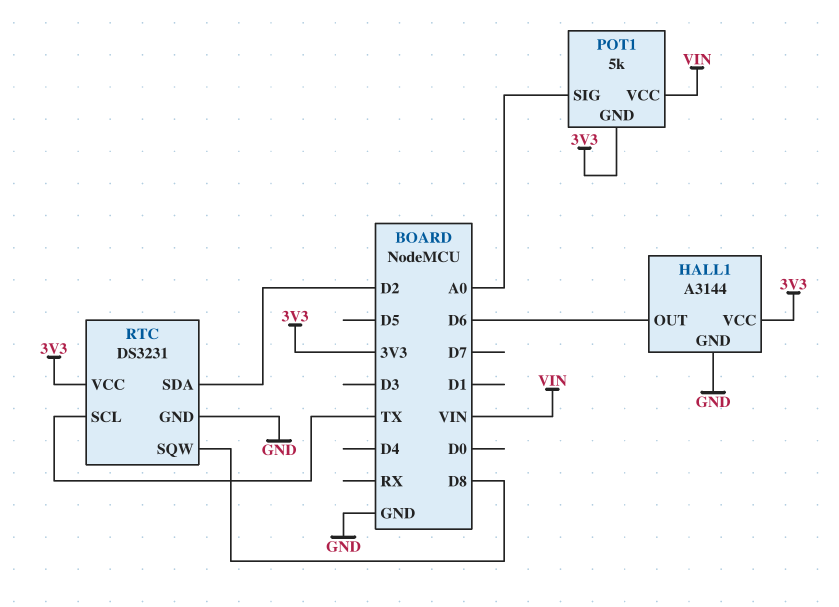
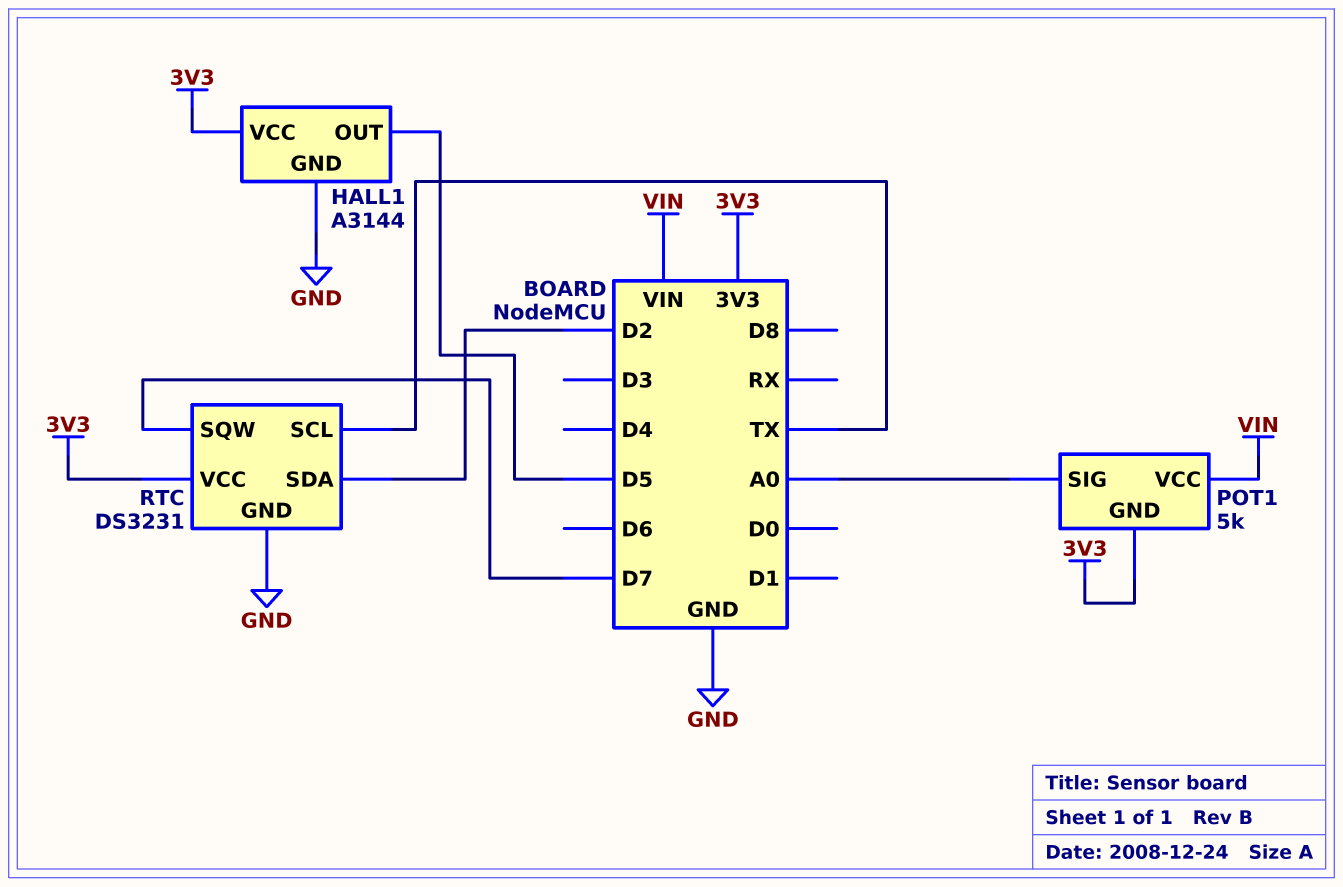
HALL1 pin OUT: D6 -> D5
RTC pin SQW: D8 -> D7

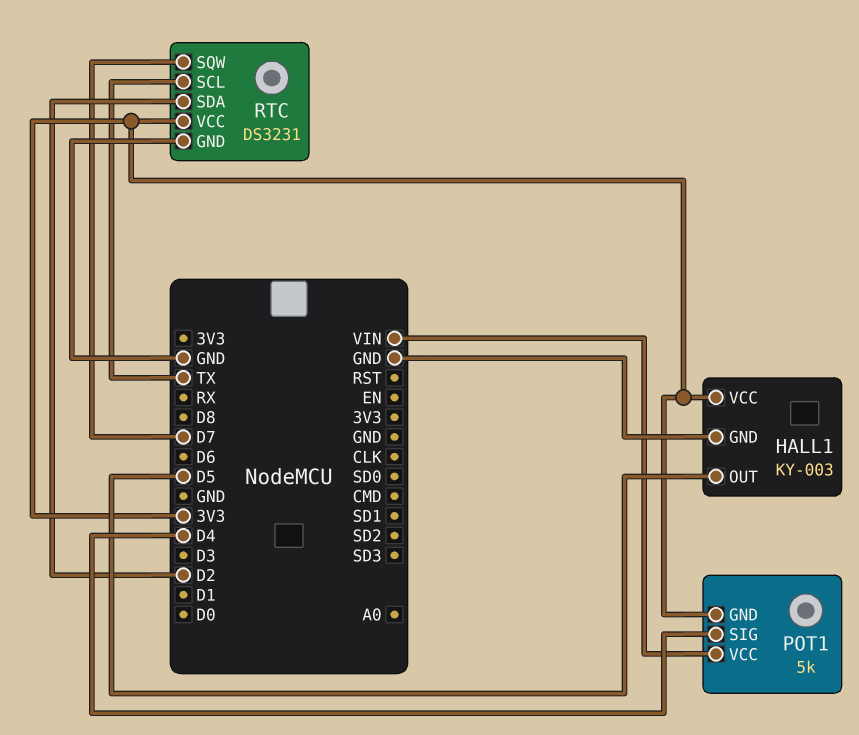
HALL1: A3144 -> KY-003
POT1 pin SIG: A0 -> D4

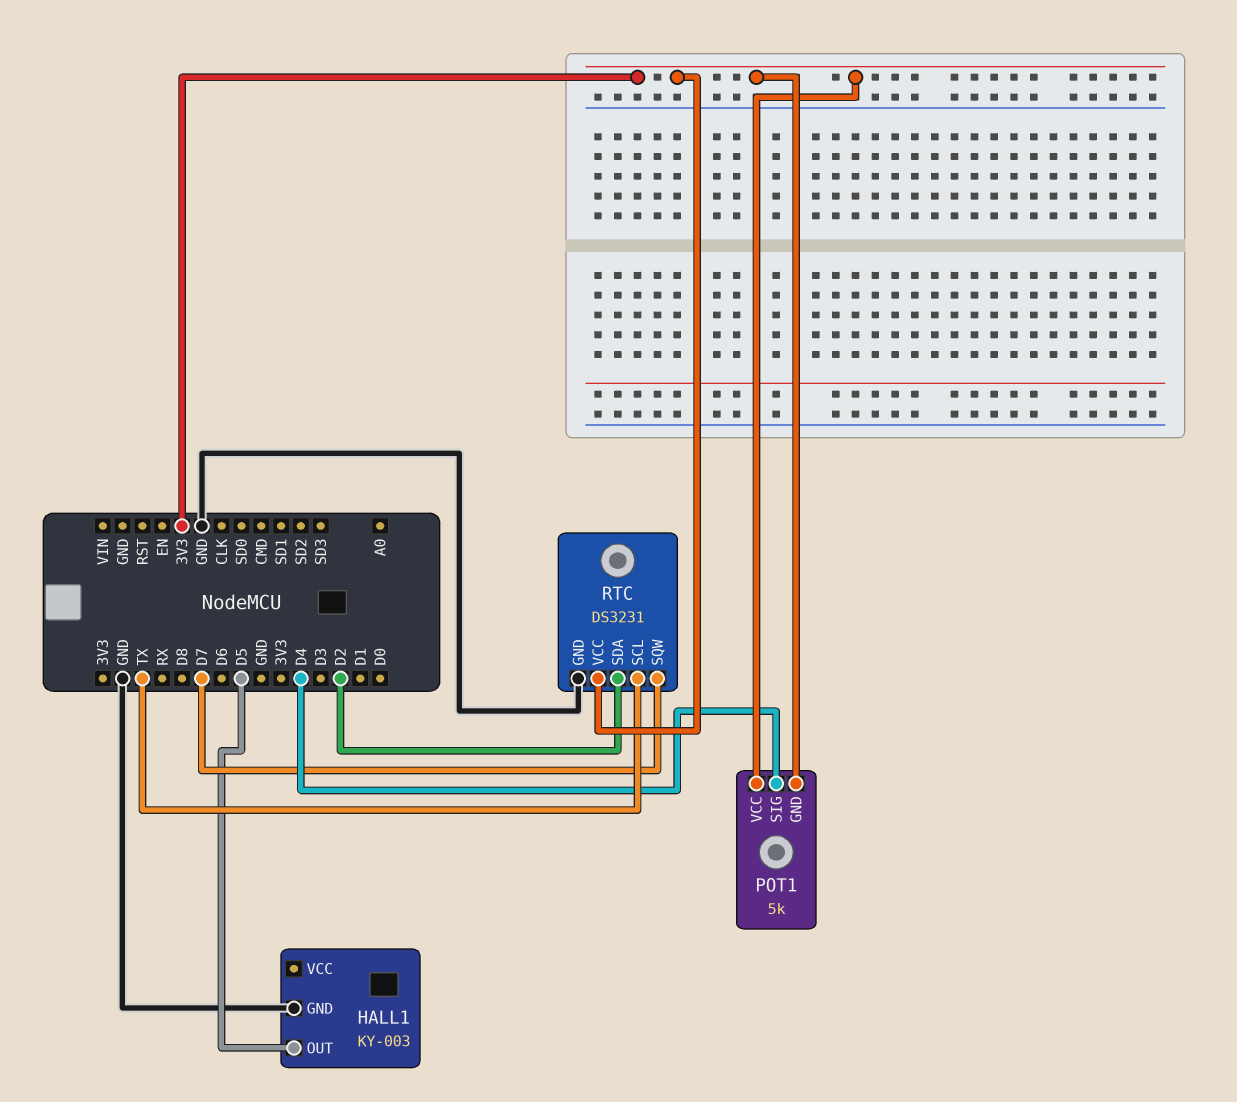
HALL1 pin VCC: 3V3 -> none
POT1 pin VCC: VIN -> 3V3

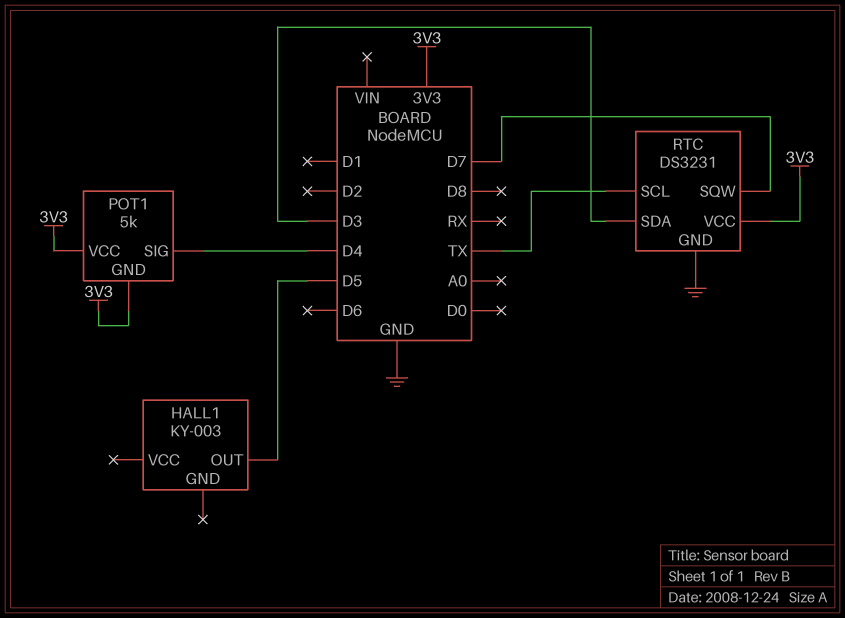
HALL1 pin GND: GND -> none
RTC pin SDA: D2 -> D3

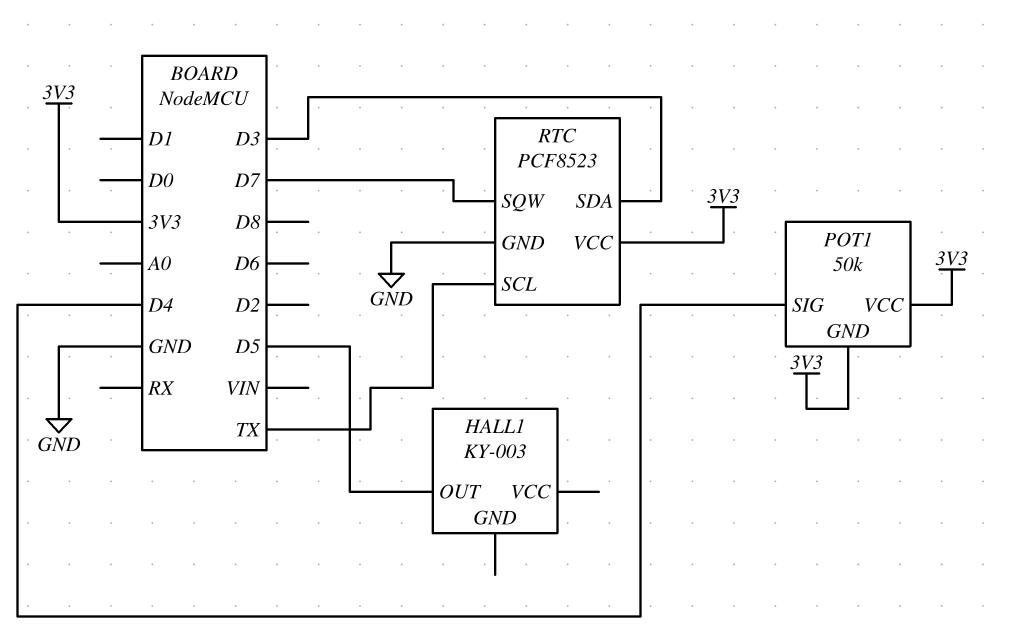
POT1: 5k -> 50k
RTC: DS3231 -> PCF8523

